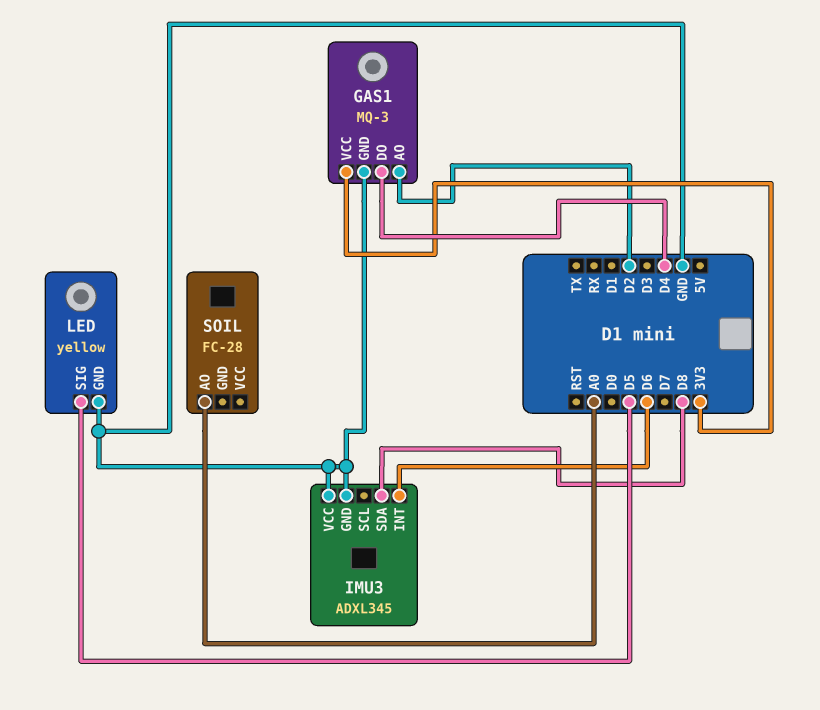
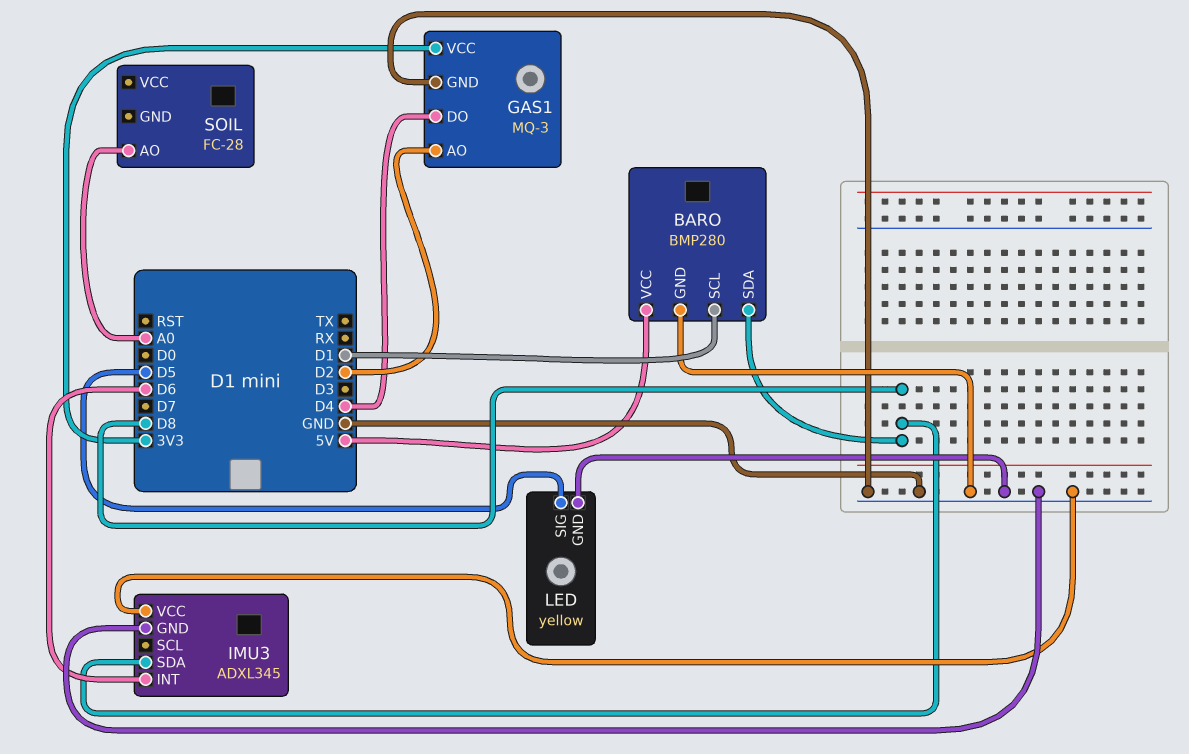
BARO: none -> BMP280
BARO pin GND: none -> GND
BARO pin SCL: none -> D1
BARO pin SDA: none -> D8
BARO pin VCC: none -> 5V

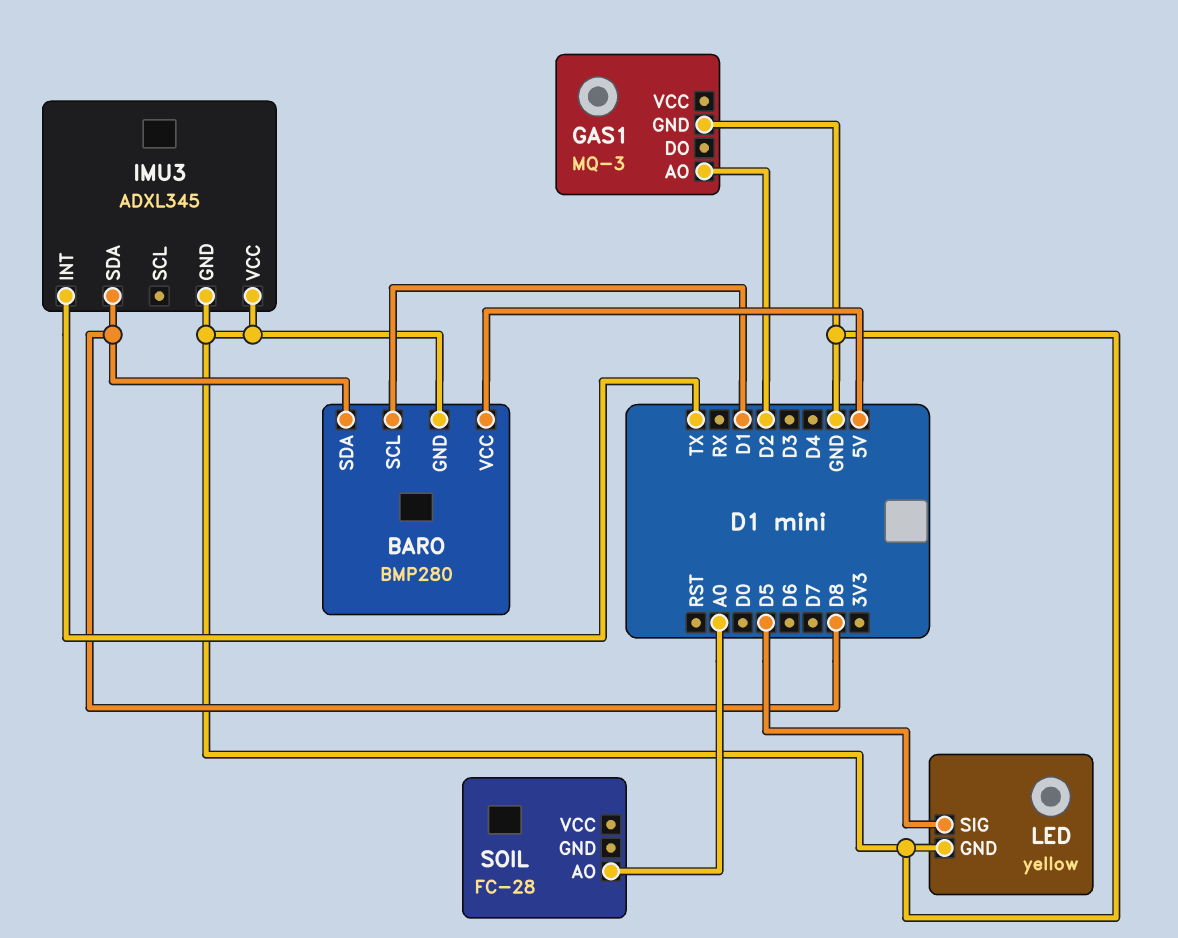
GAS1 pin DO: D4 -> none
GAS1 pin VCC: 3V3 -> none
IMU3 pin INT: D6 -> TX

